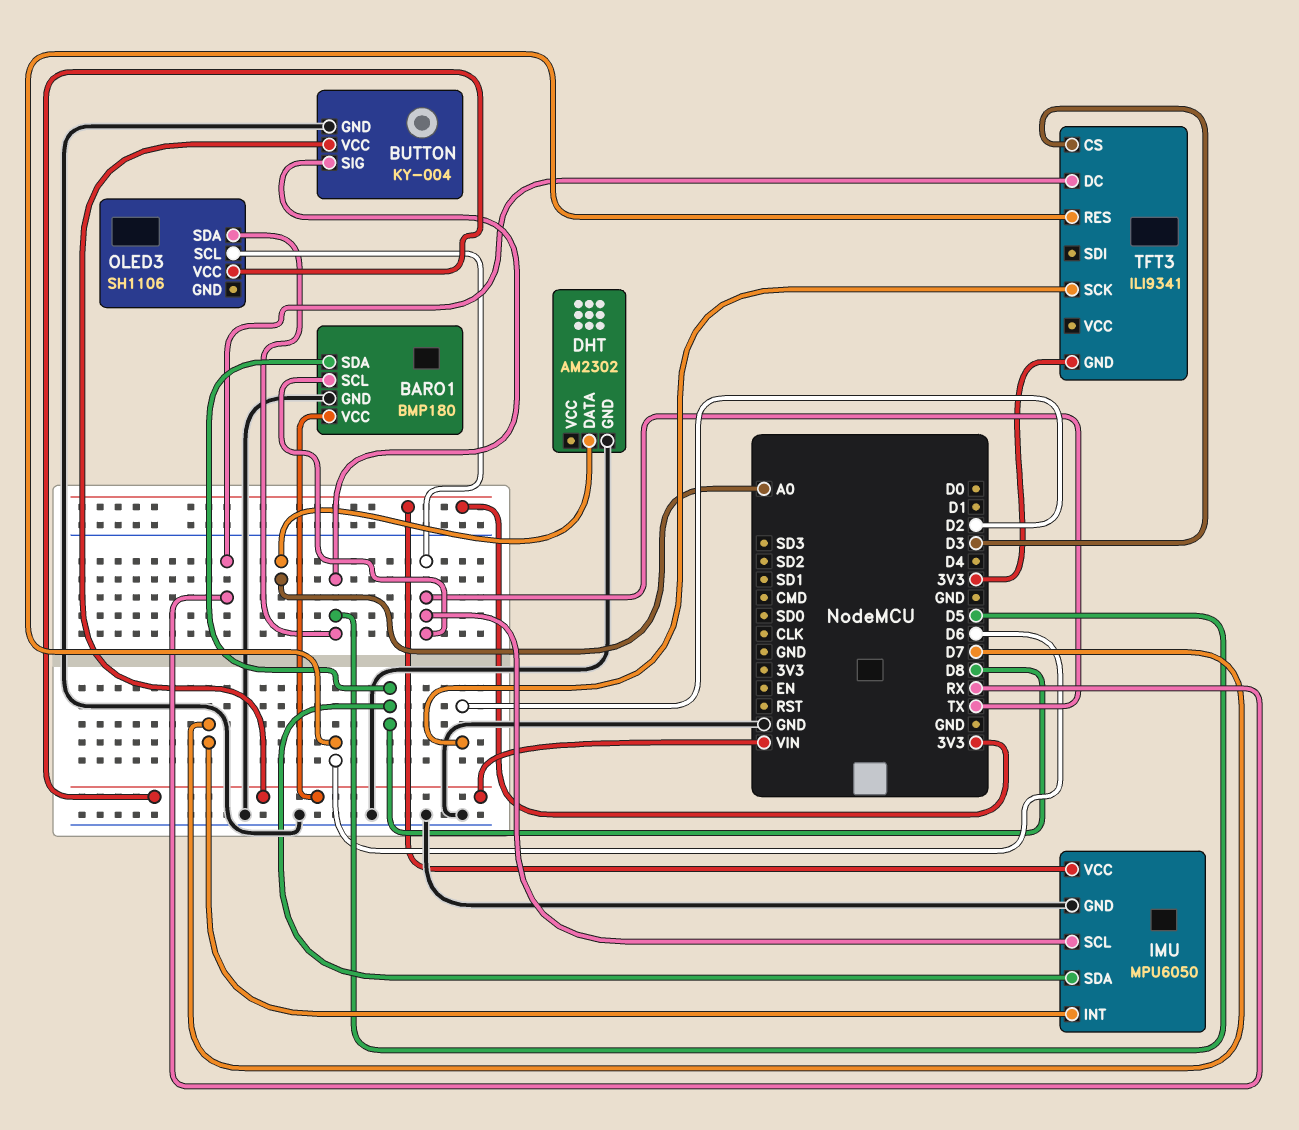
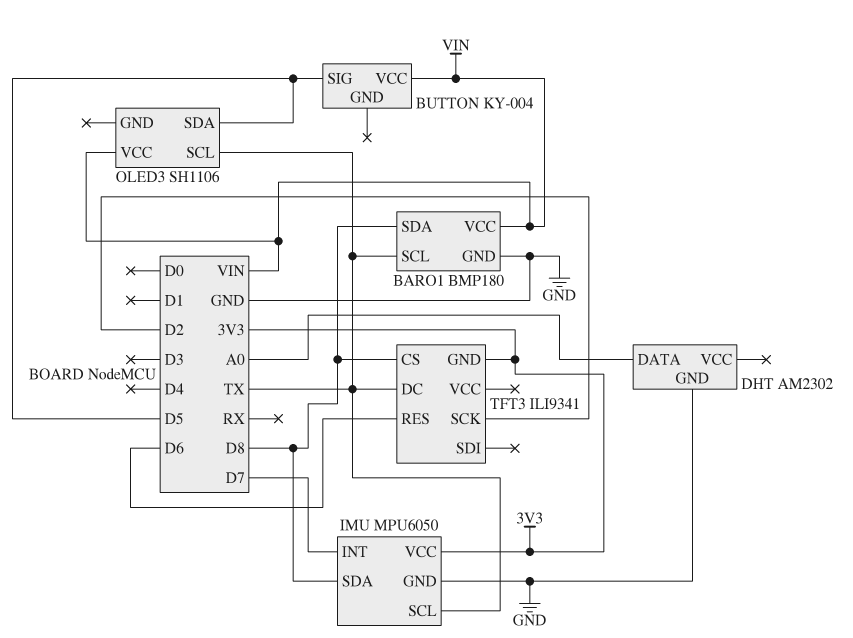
BUTTON pin GND: GND -> none
TFT3 pin CS: D3 -> D8
TFT3 pin DC: RX -> TX

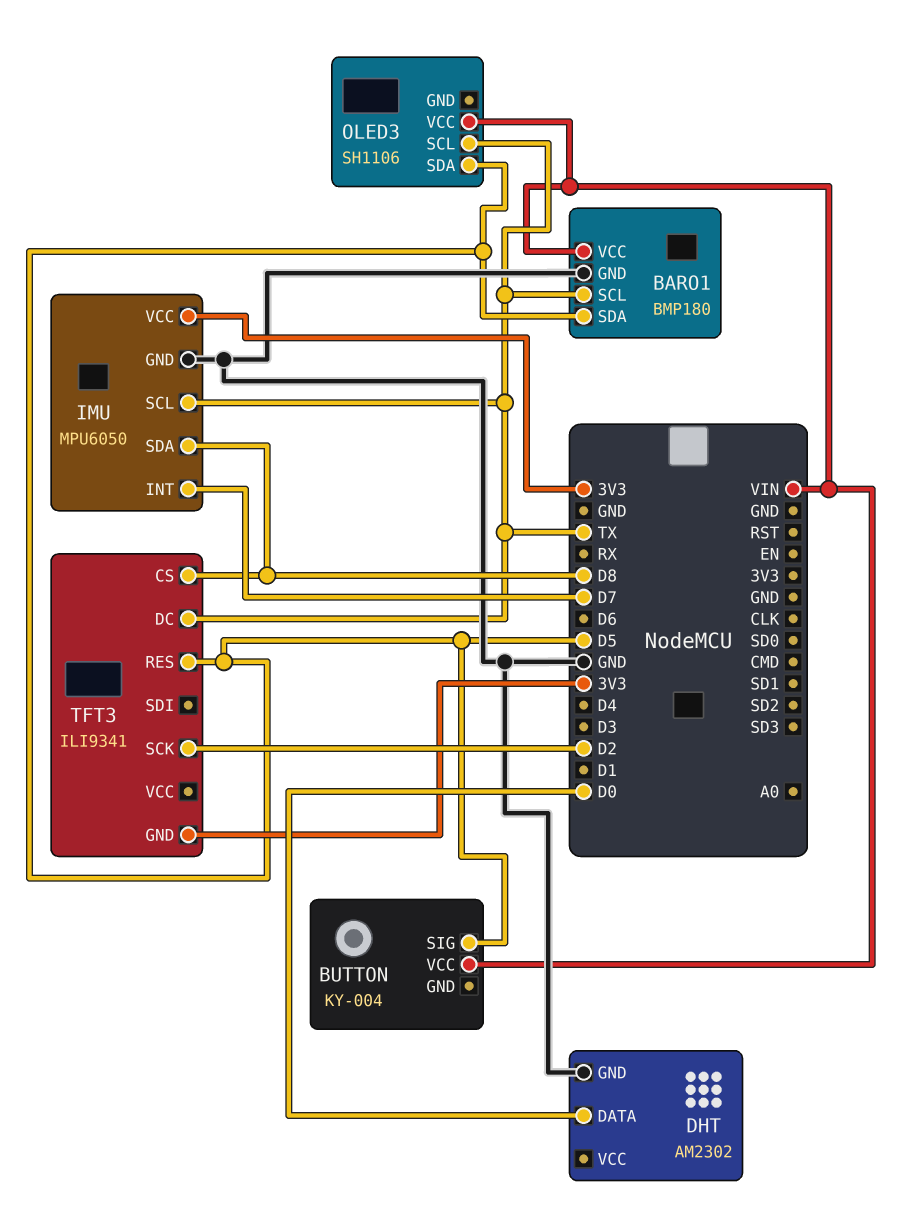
BARO1 pin SDA: D8 -> D5
DHT pin DATA: A0 -> D0
TFT3 pin RES: D6 -> D5

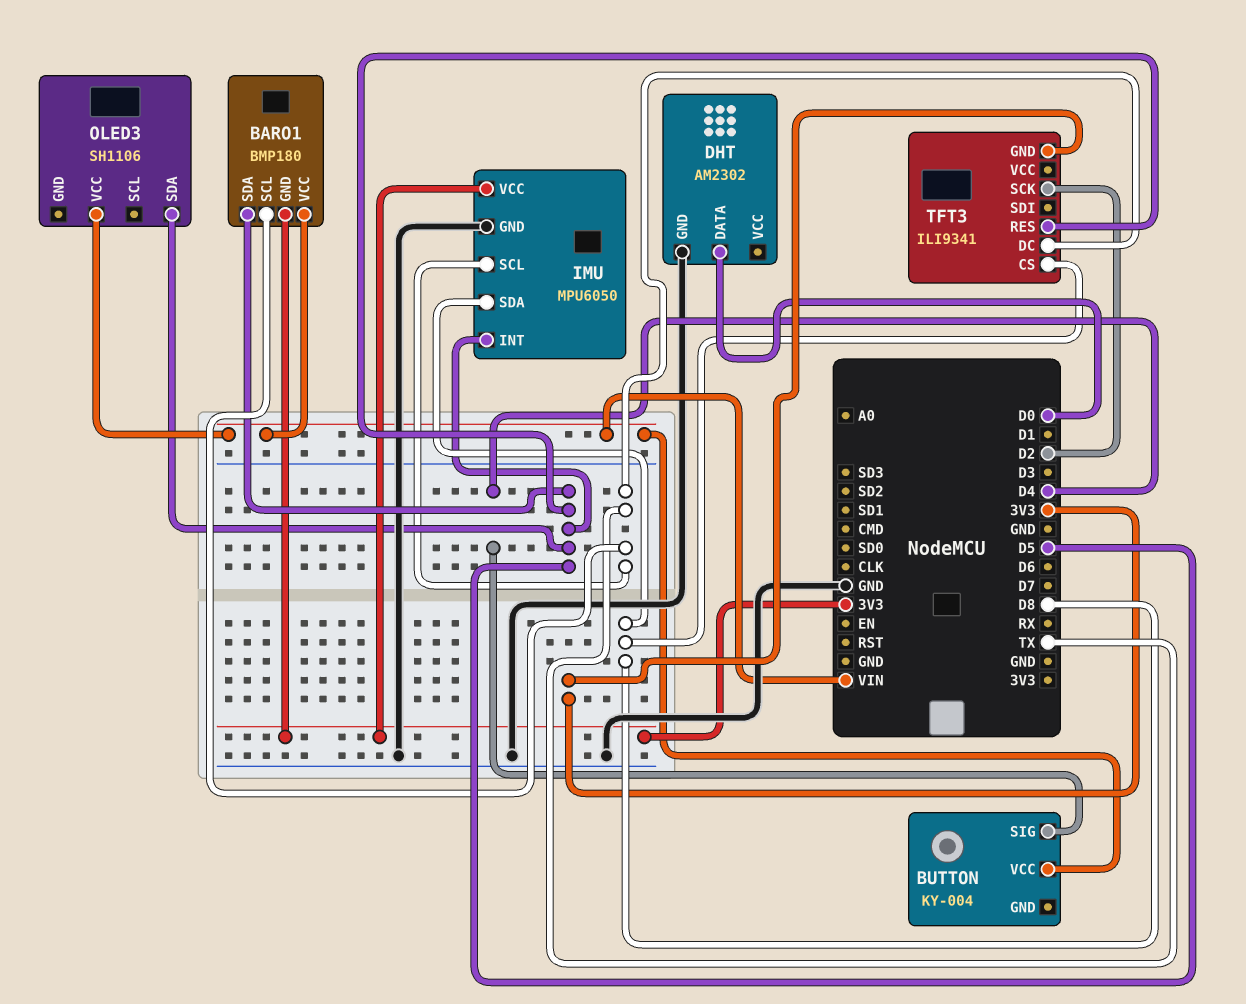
BARO1 pin GND: GND -> 3V3
BUTTON pin SIG: D5 -> D4
IMU pin INT: D7 -> D5
OLED3 pin SCL: TX -> none

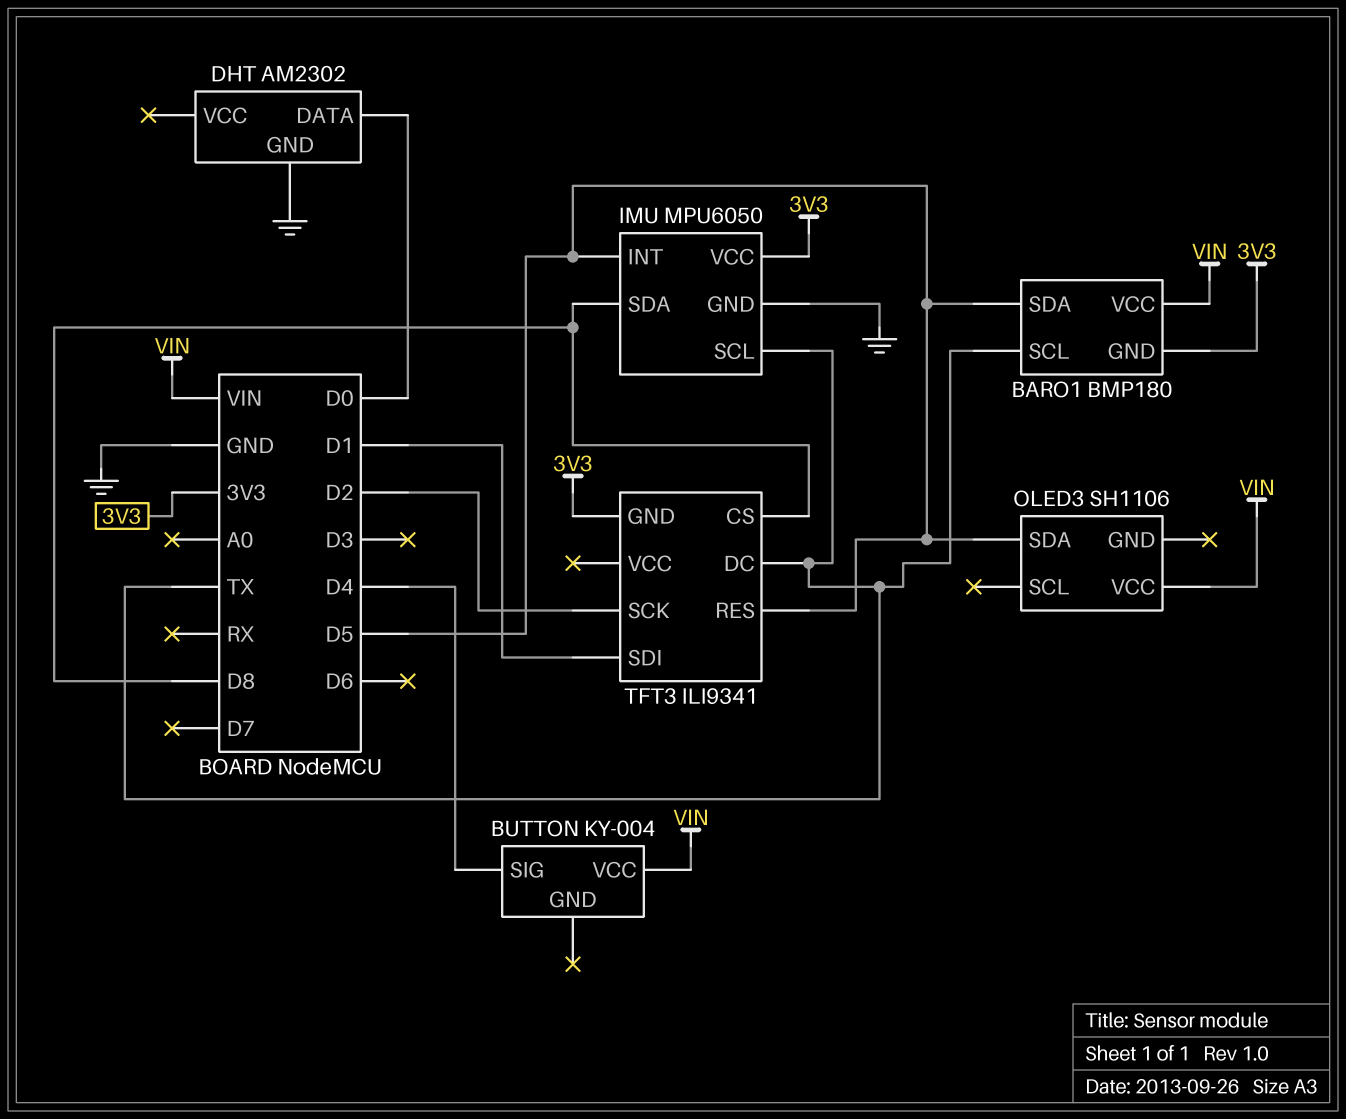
TFT3 pin SDI: none -> D1

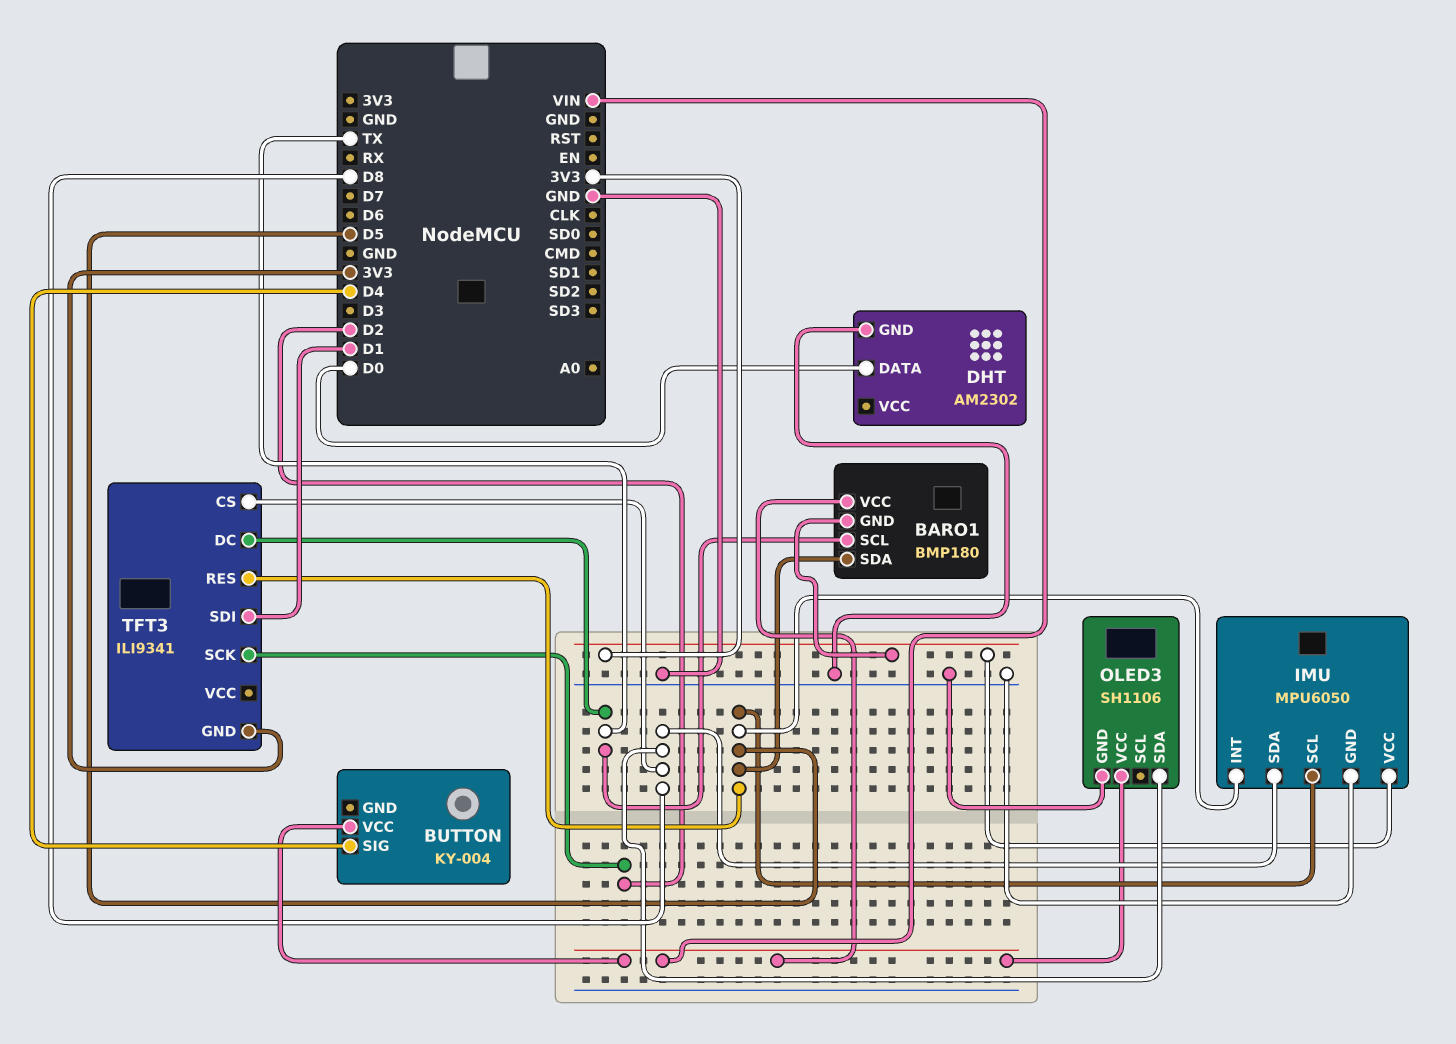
IMU pin SCL: TX -> D5
OLED3 pin GND: none -> GND
OLED3 pin SDA: D5 -> D8

